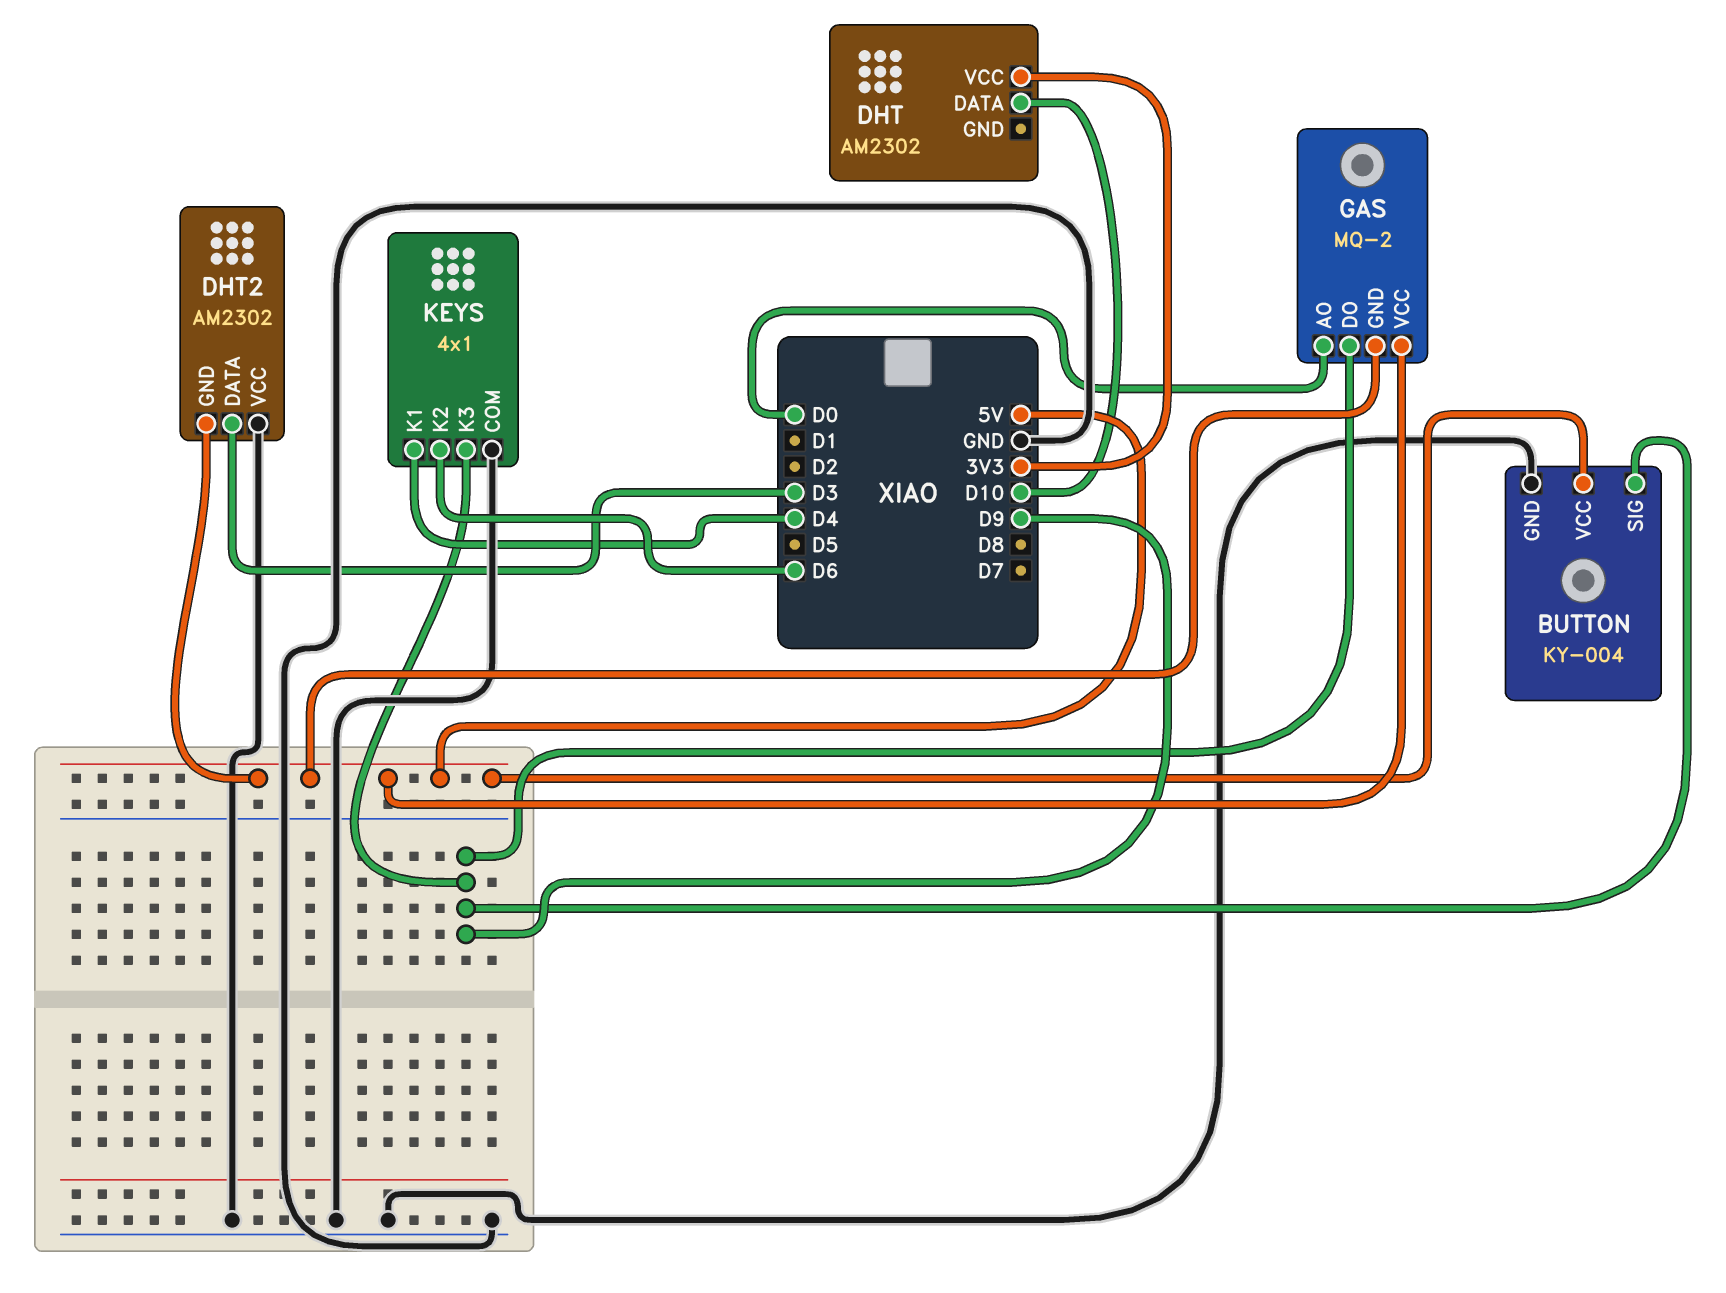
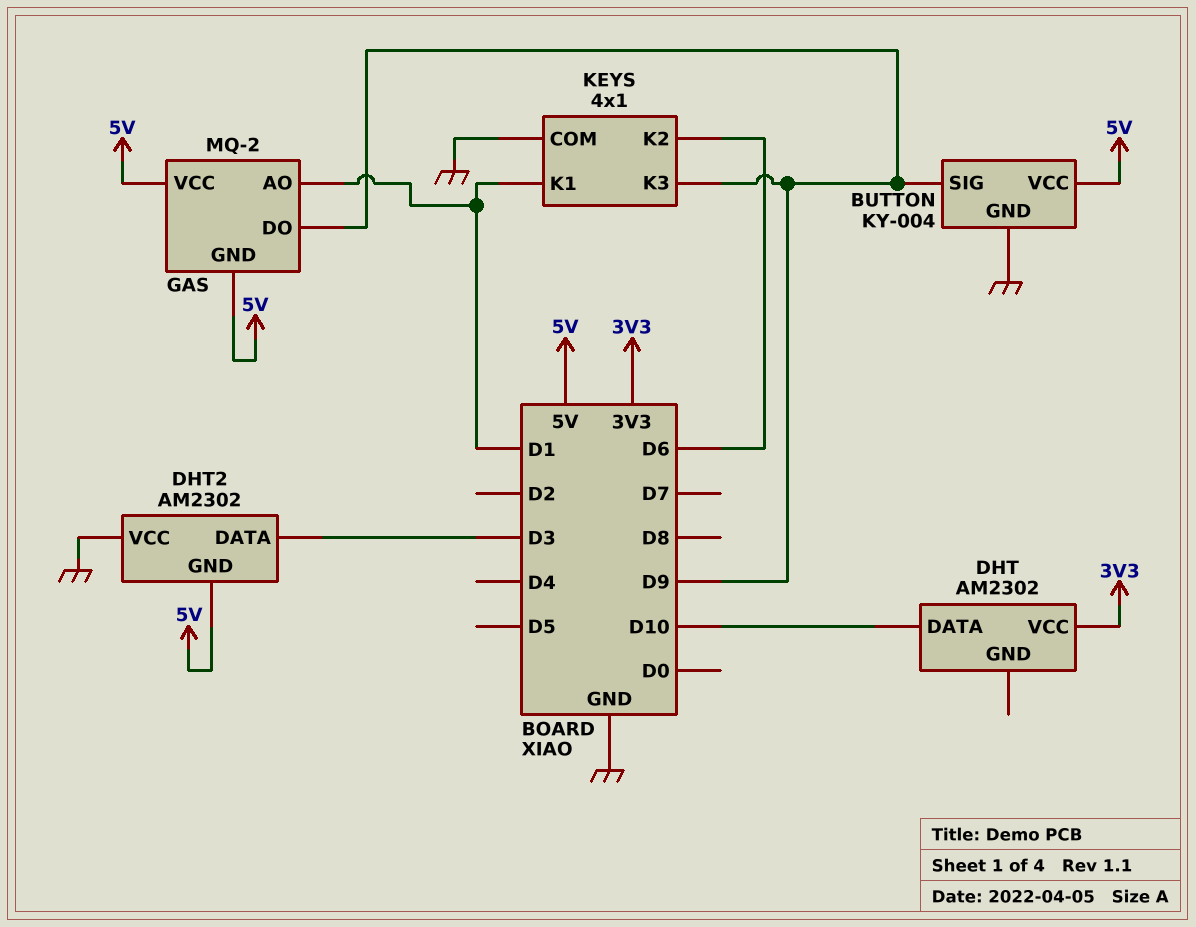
GAS pin AO: D0 -> D1
KEYS pin K1: D4 -> D1

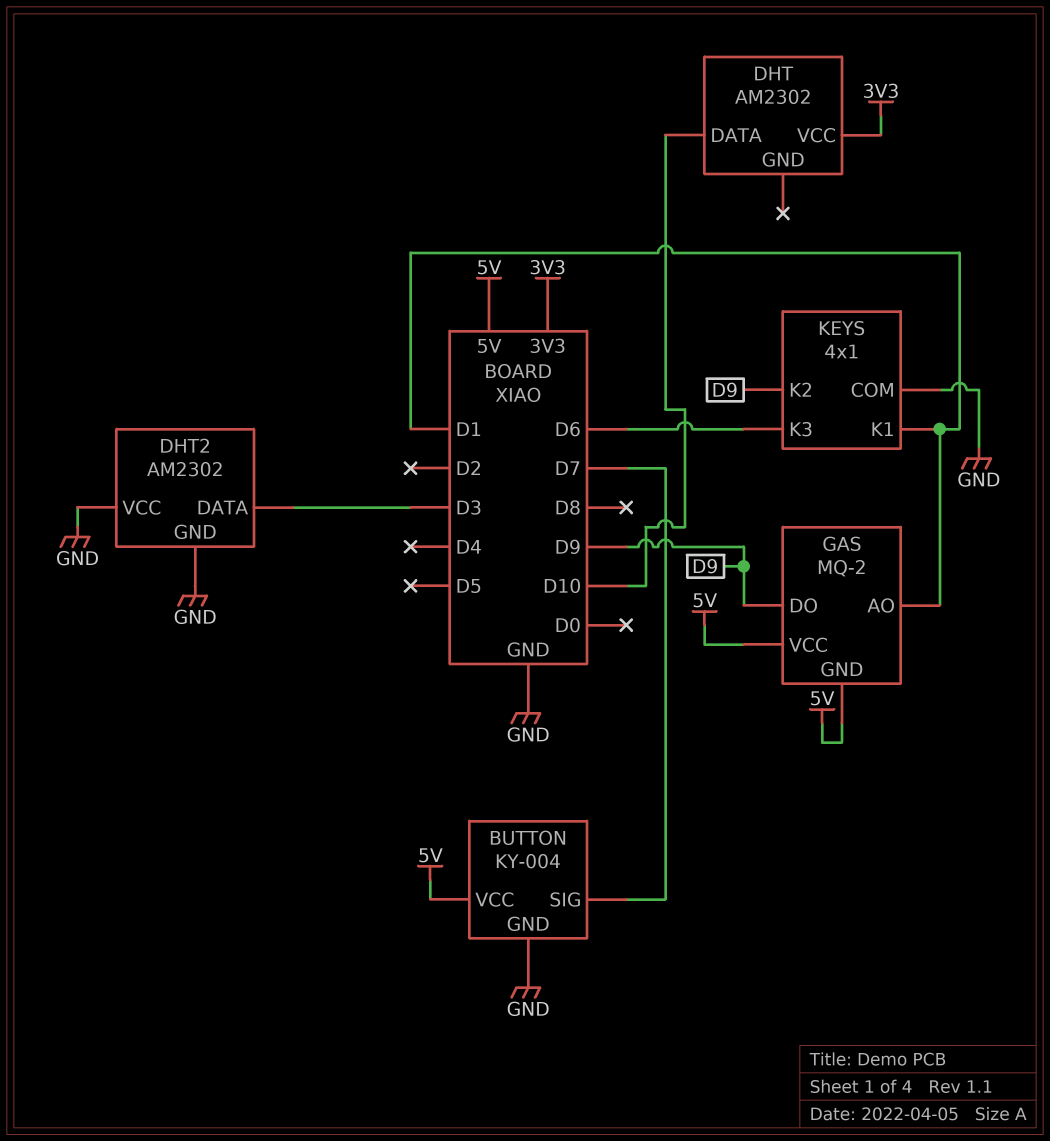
BUTTON pin SIG: D9 -> D7
DHT2 pin GND: 5V -> GND
KEYS pin K2: D6 -> D9
KEYS pin K3: D9 -> D6

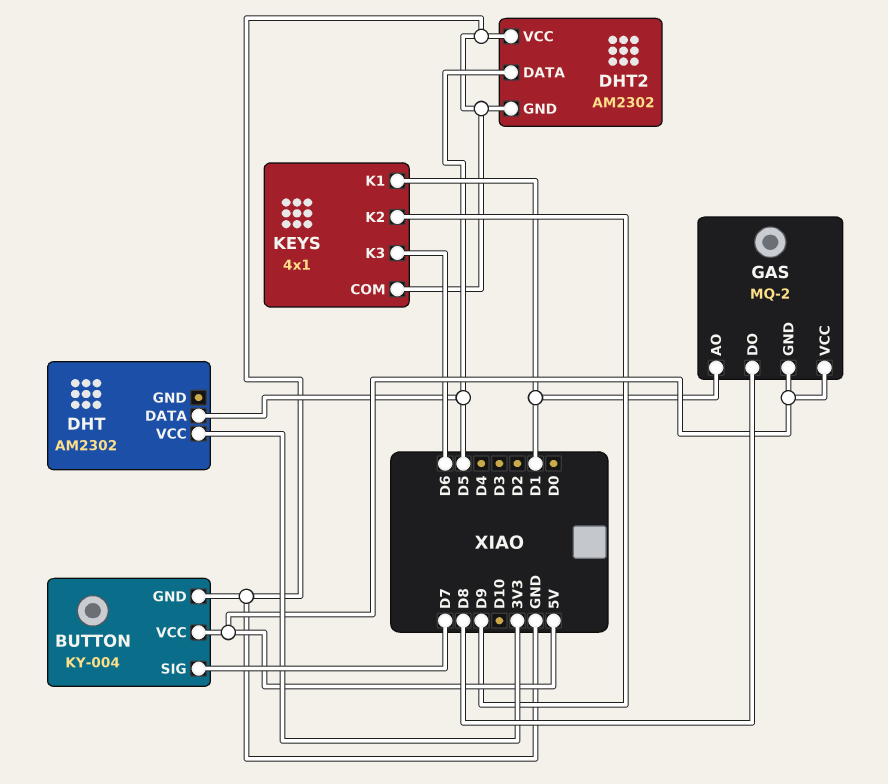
DHT pin DATA: D10 -> D5
DHT2 pin DATA: D3 -> D5
GAS pin DO: D9 -> D8

